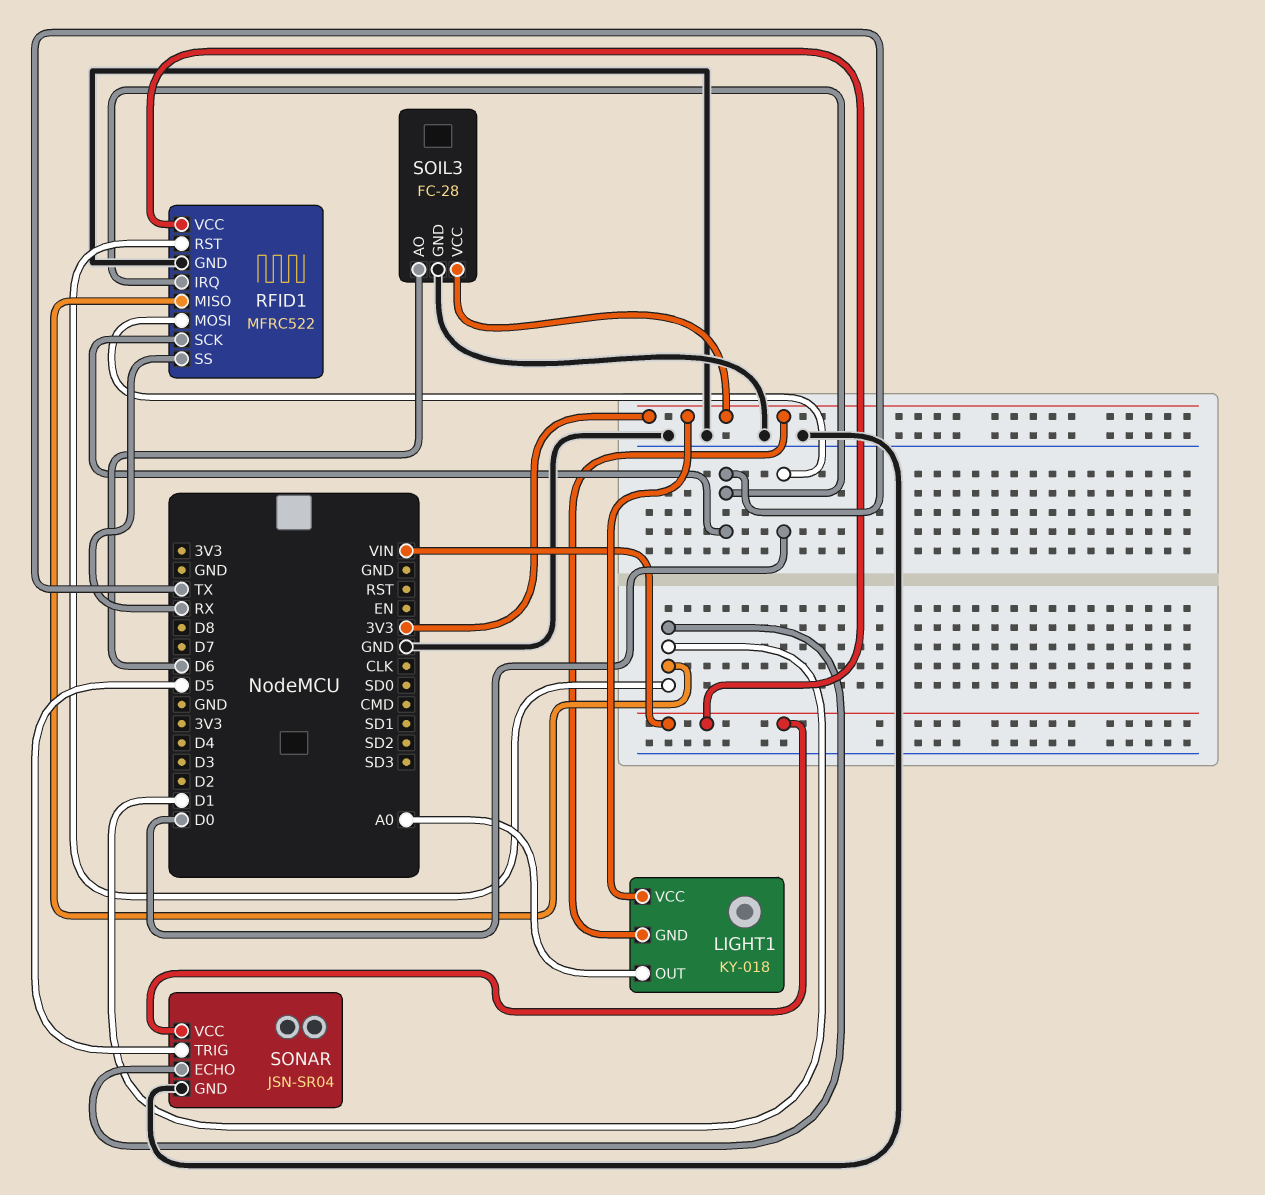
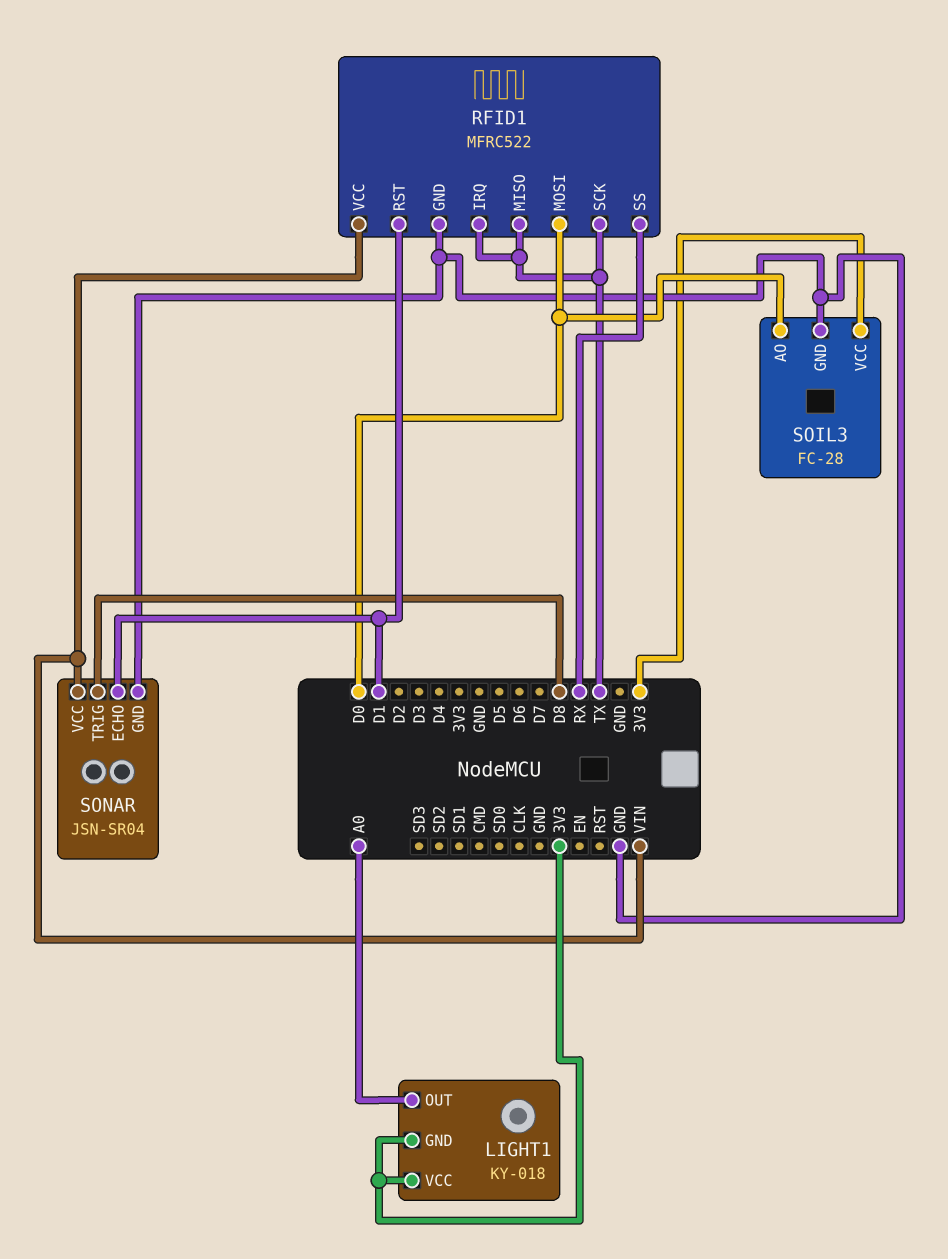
RFID1 pin MISO: D1 -> TX
SOIL3 pin AO: D6 -> D0
SONAR pin TRIG: D5 -> D8

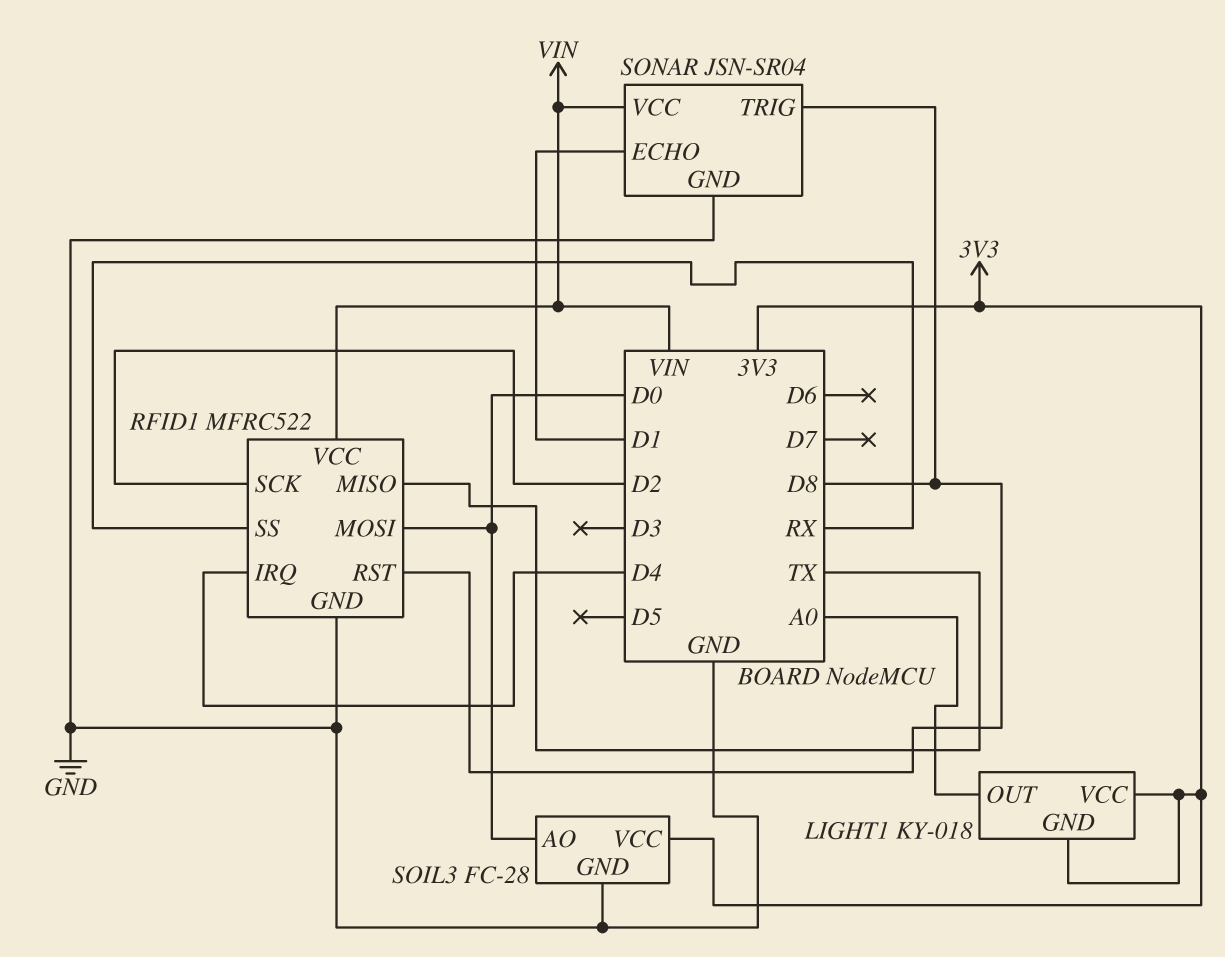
RFID1 pin IRQ: TX -> D4
RFID1 pin RST: D1 -> D8
RFID1 pin SCK: TX -> D2

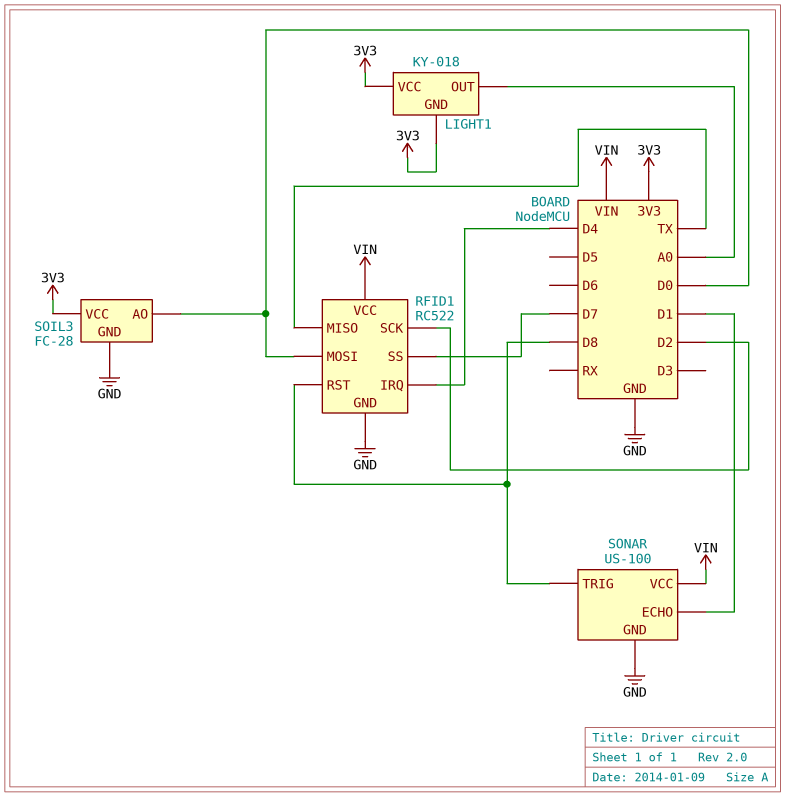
RFID1: MFRC522 -> RC522
RFID1 pin SS: RX -> D7
SONAR: JSN-SR04 -> US-100

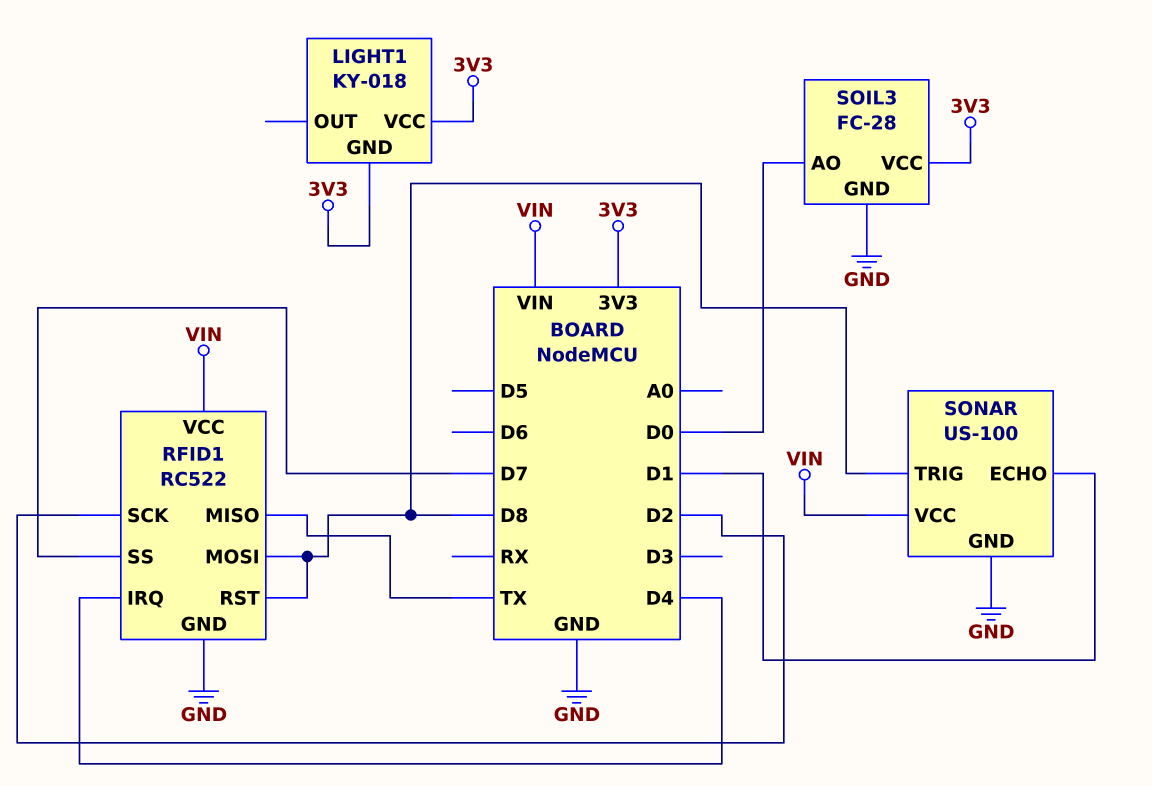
LIGHT1 pin OUT: A0 -> none
RFID1 pin MOSI: D0 -> D8

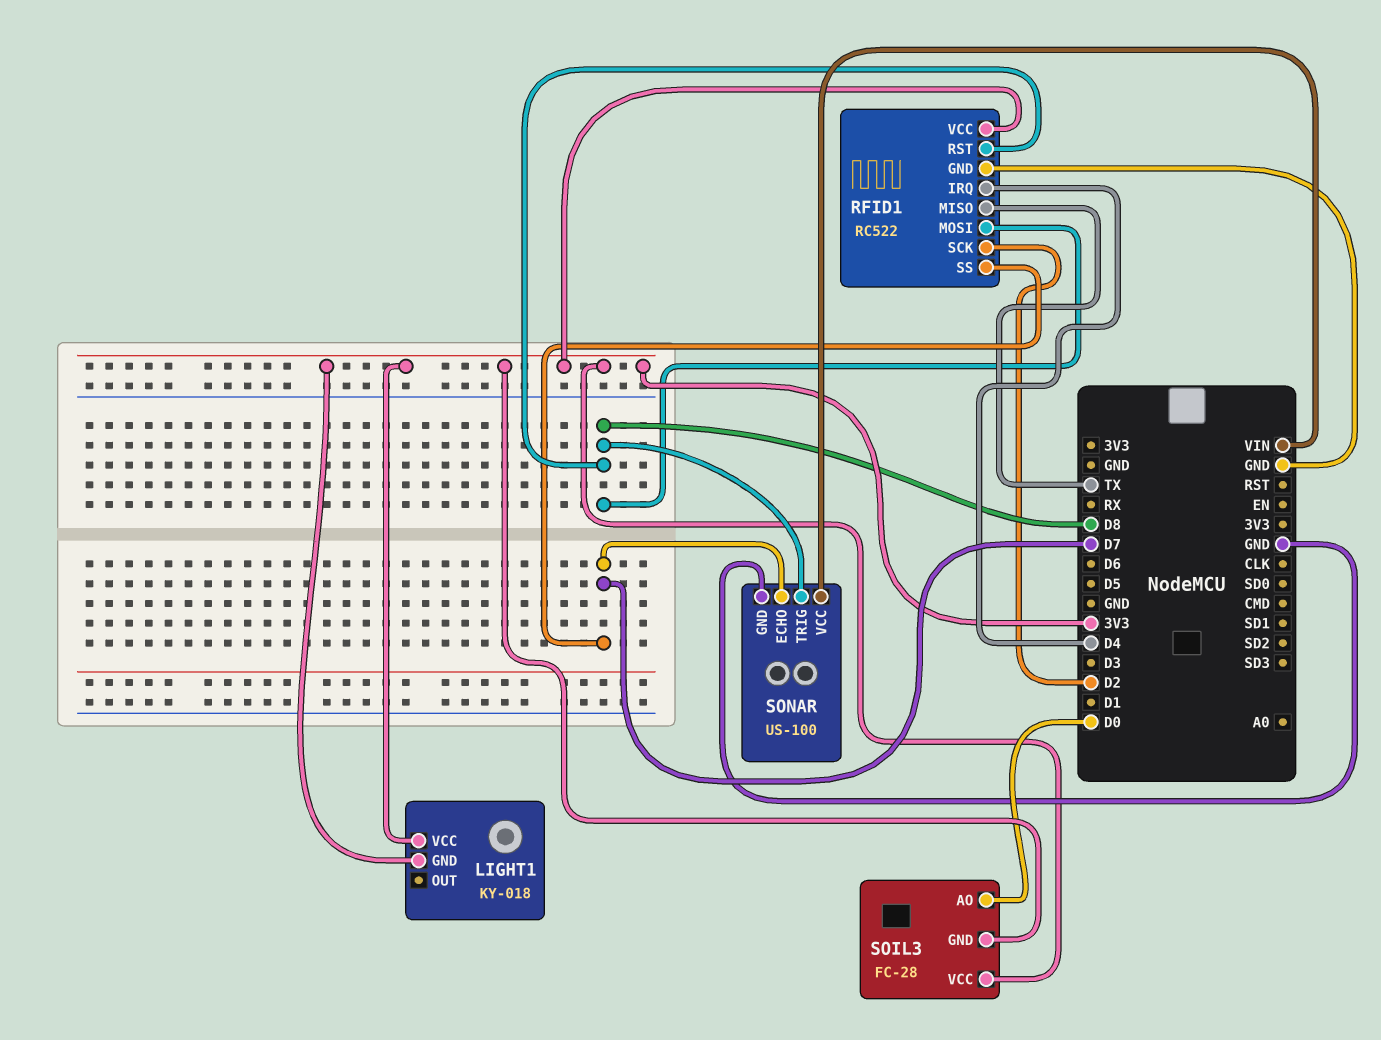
RFID1 pin VCC: VIN -> 3V3
SOIL3 pin GND: GND -> 3V3
SONAR pin ECHO: D1 -> D7

